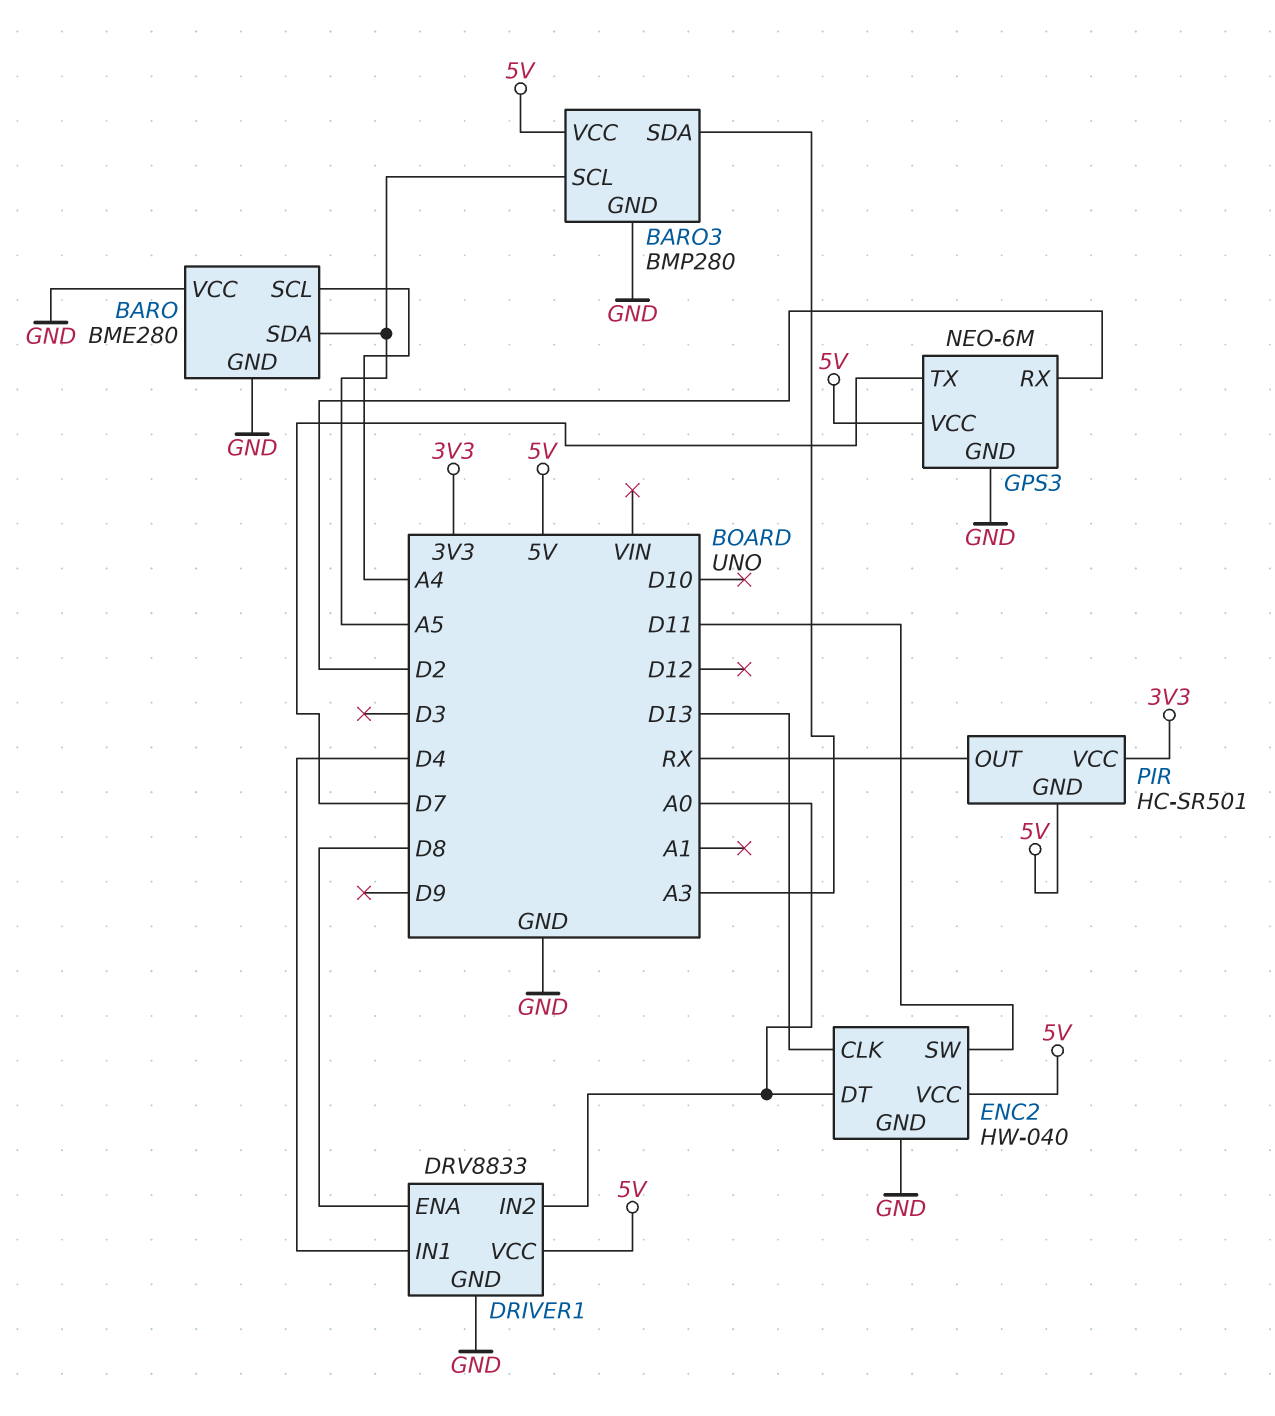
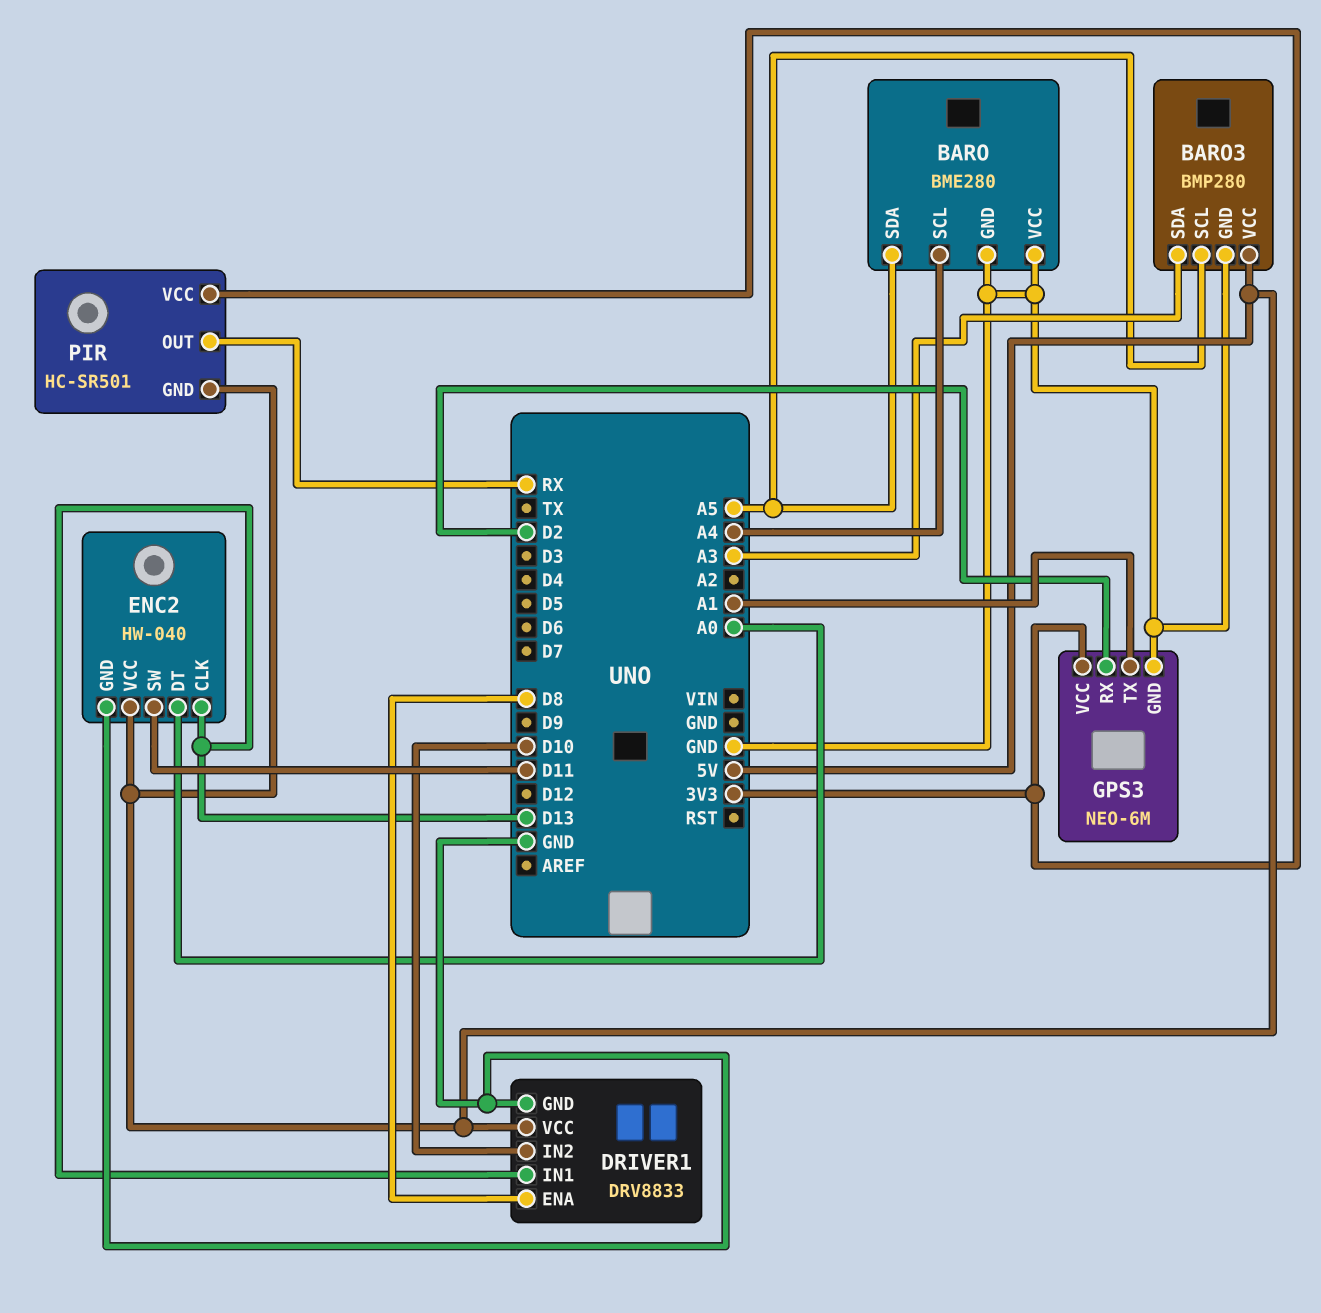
DRIVER1 pin IN1: D4 -> D13
DRIVER1 pin IN2: A0 -> D10
GPS3 pin TX: D7 -> A1
GPS3 pin VCC: 5V -> 3V3

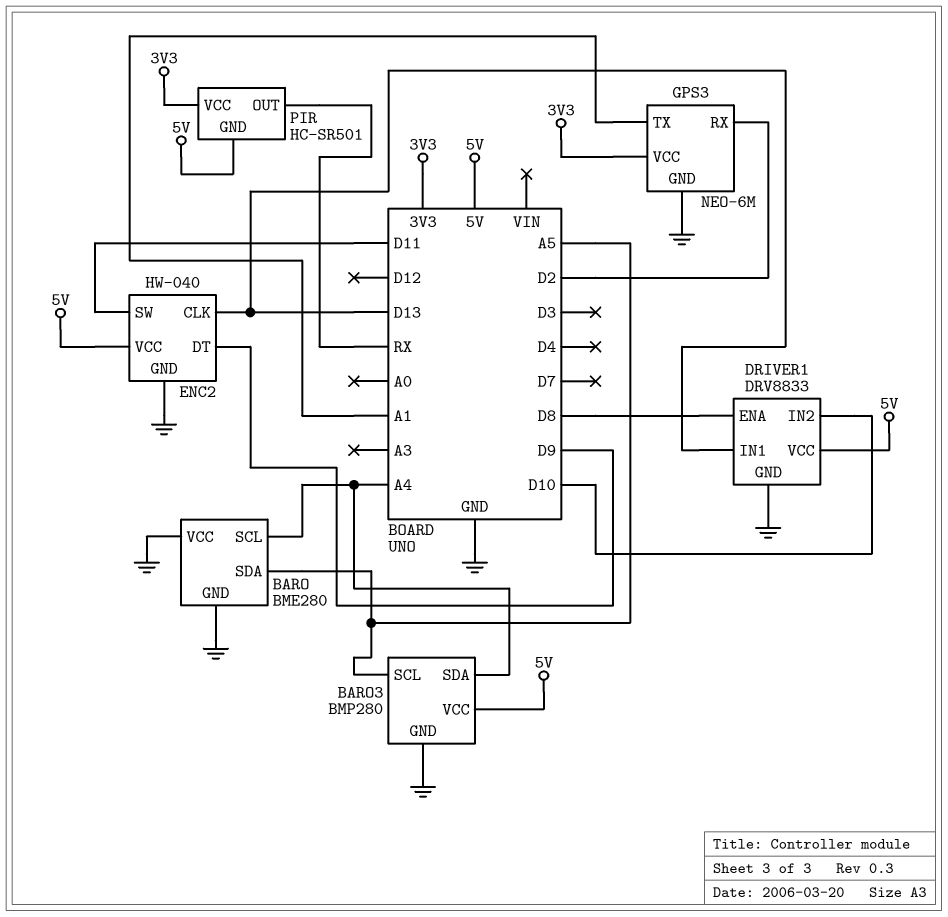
BARO3 pin SDA: A3 -> A4
ENC2 pin DT: A0 -> D9

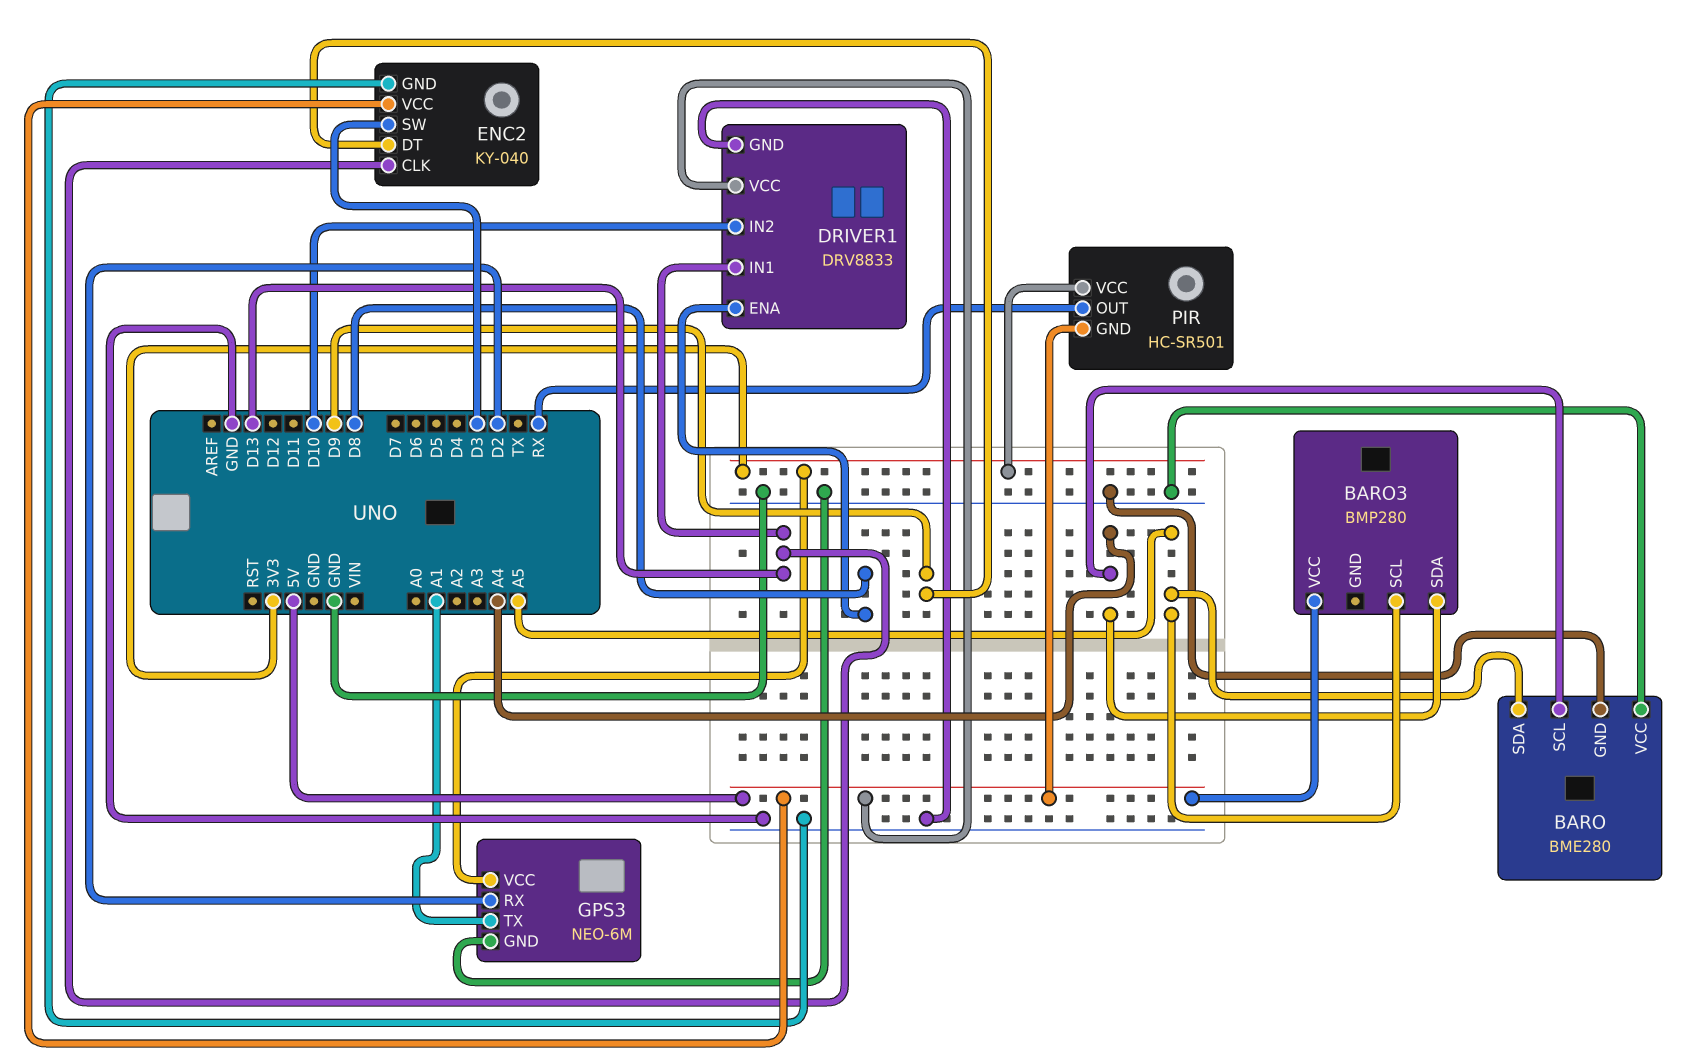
BARO3 pin GND: GND -> none
ENC2: HW-040 -> KY-040
ENC2 pin SW: D11 -> D3

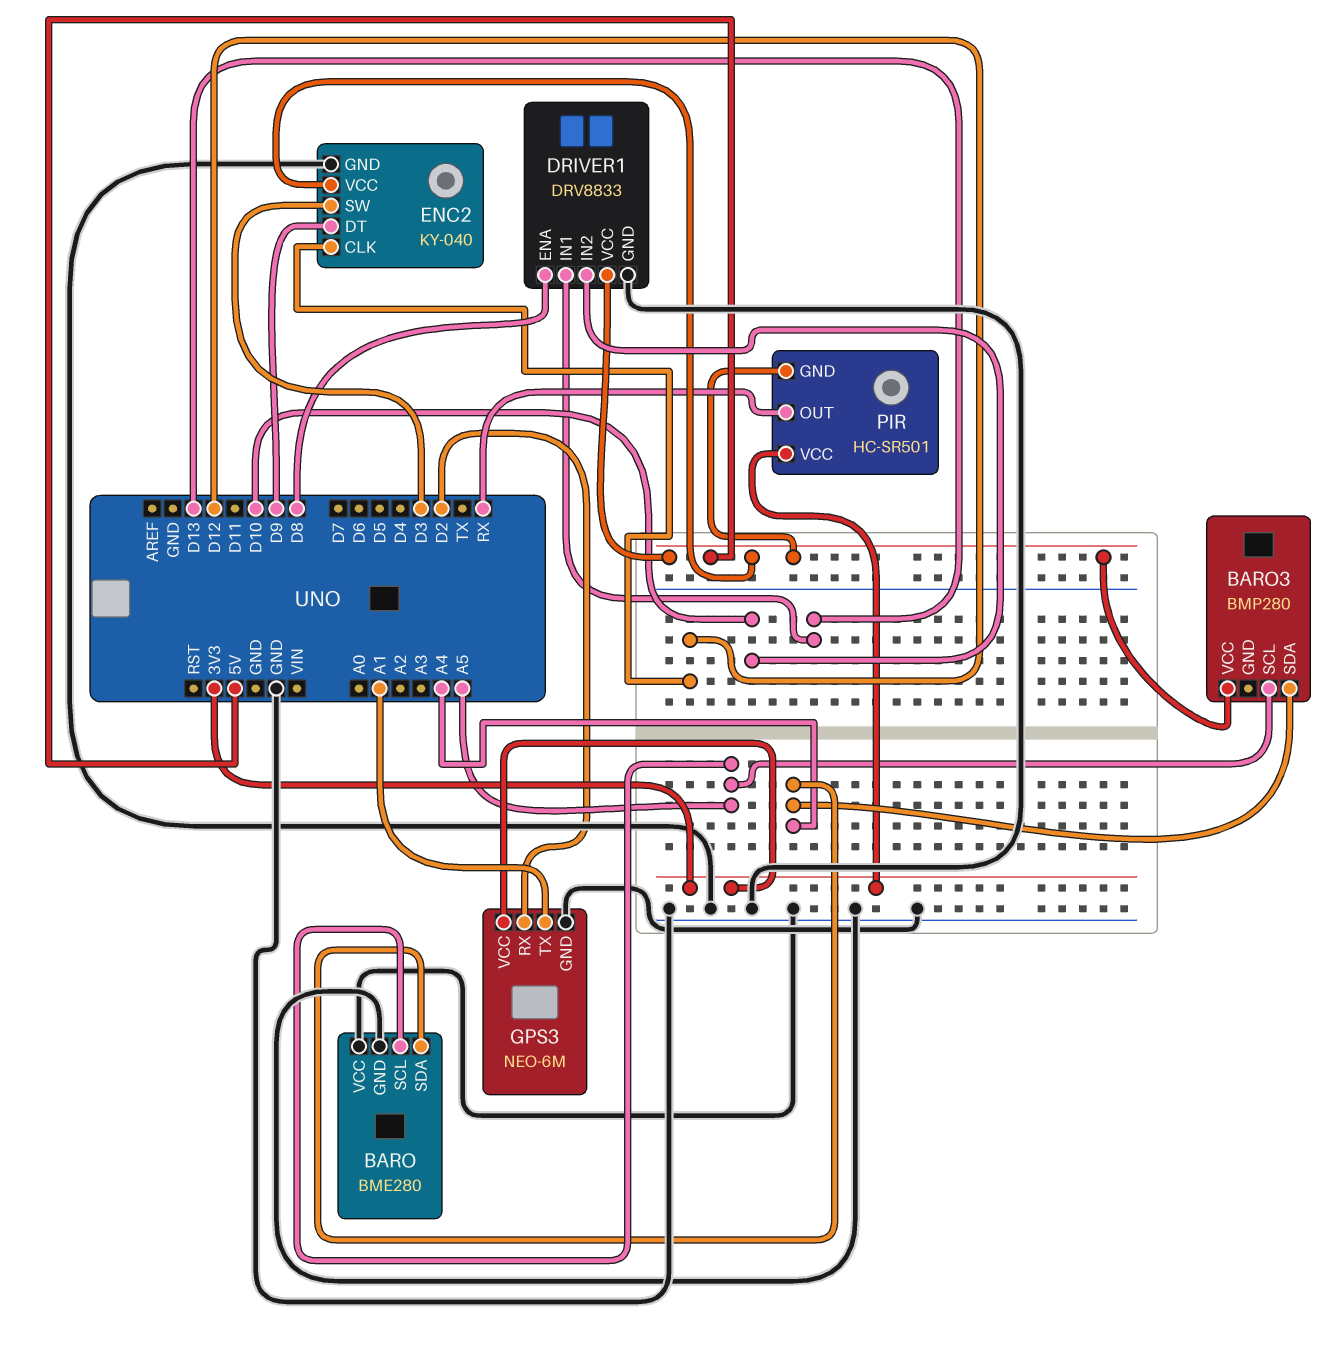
BARO pin SCL: A4 -> A5
BARO pin SDA: A5 -> A4
ENC2 pin CLK: D13 -> D12

